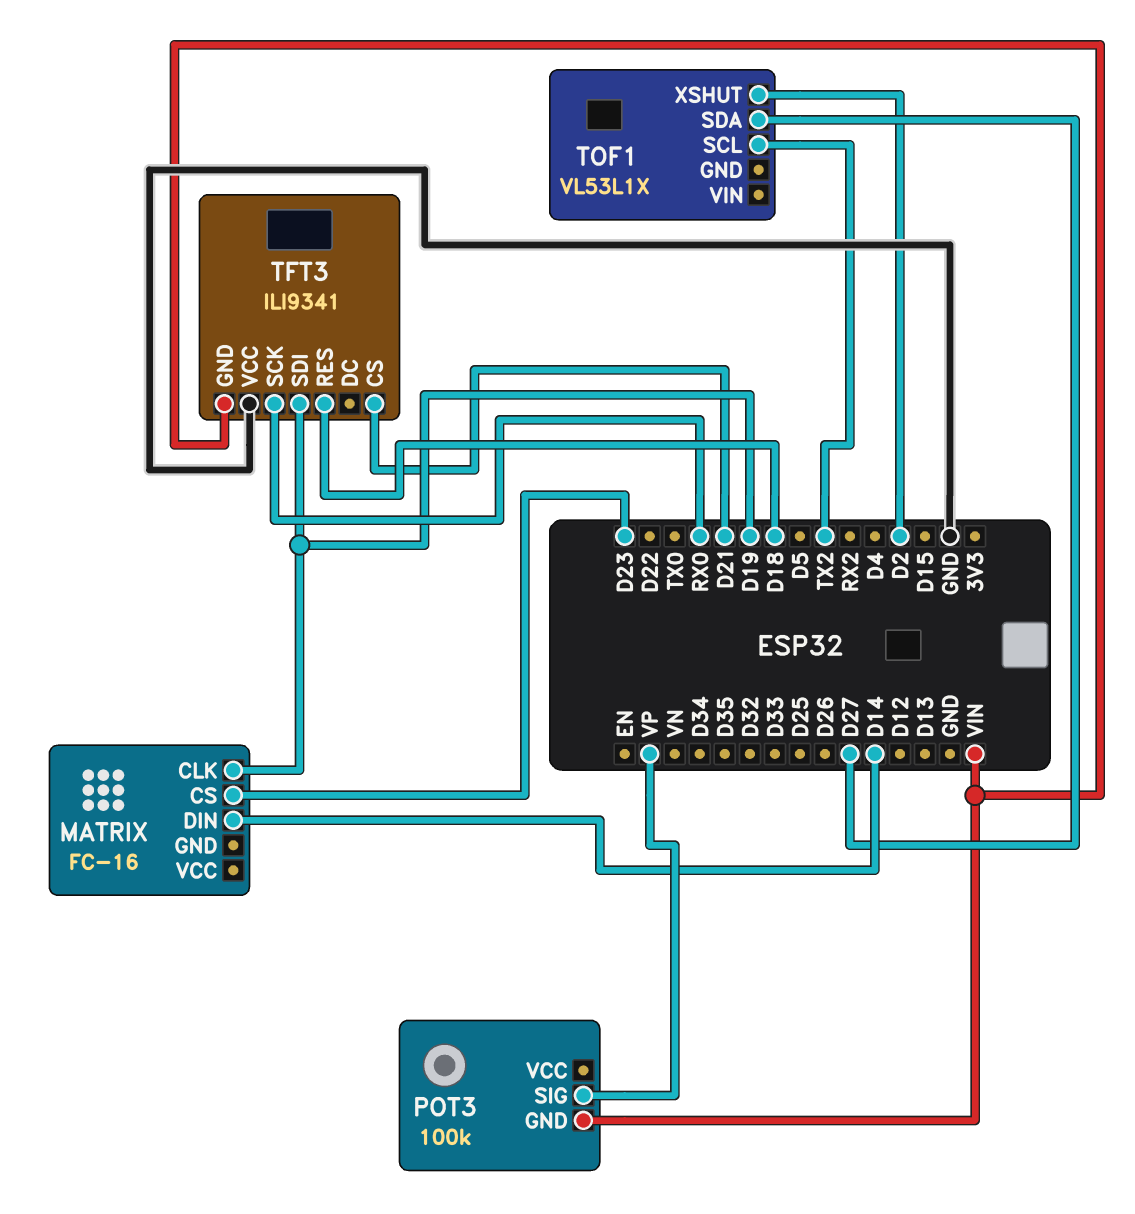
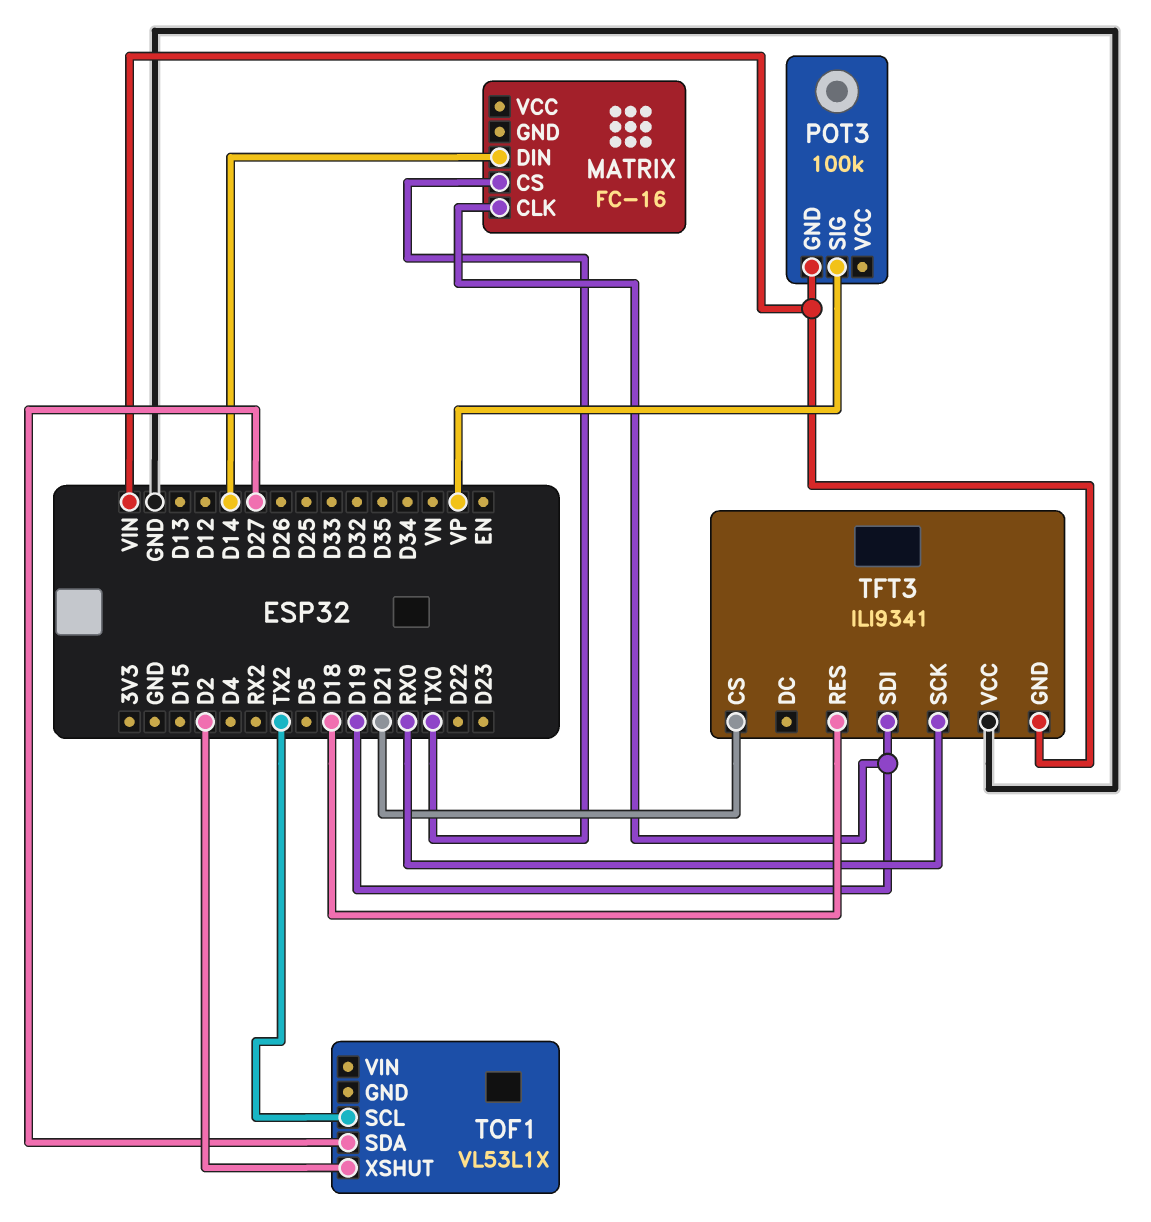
MATRIX pin CS: D23 -> TX0

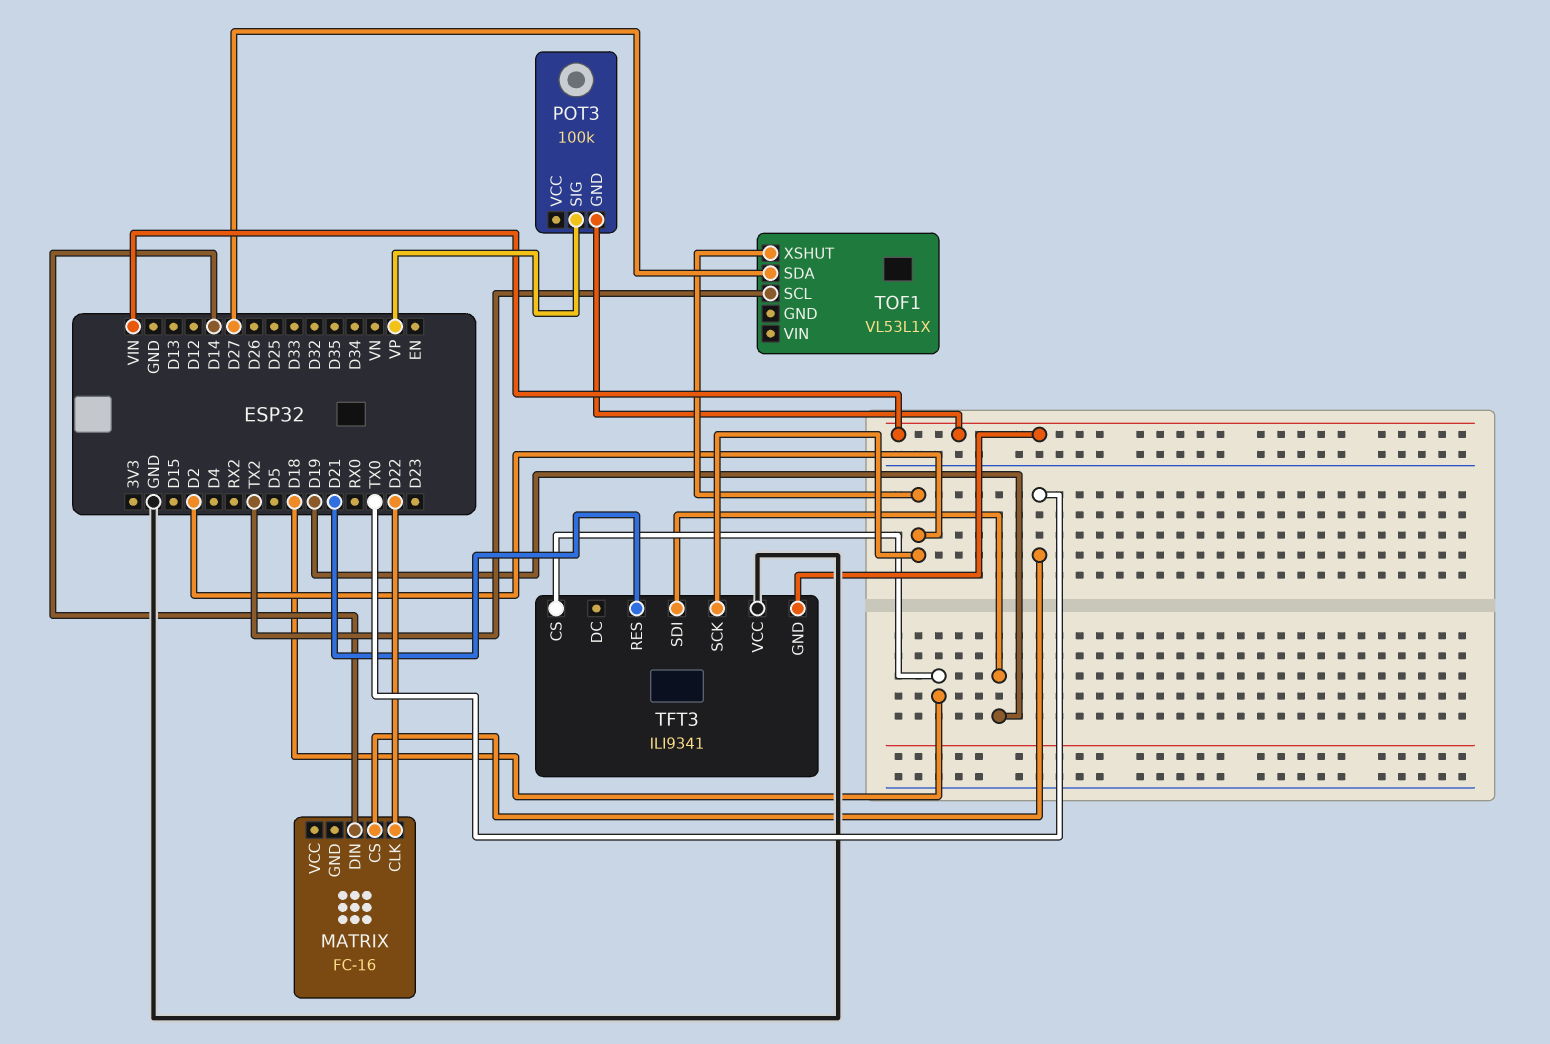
MATRIX pin CLK: D19 -> D22
TFT3 pin CS: D21 -> D18
TFT3 pin RES: D18 -> D21
TFT3 pin SCK: RX0 -> D2

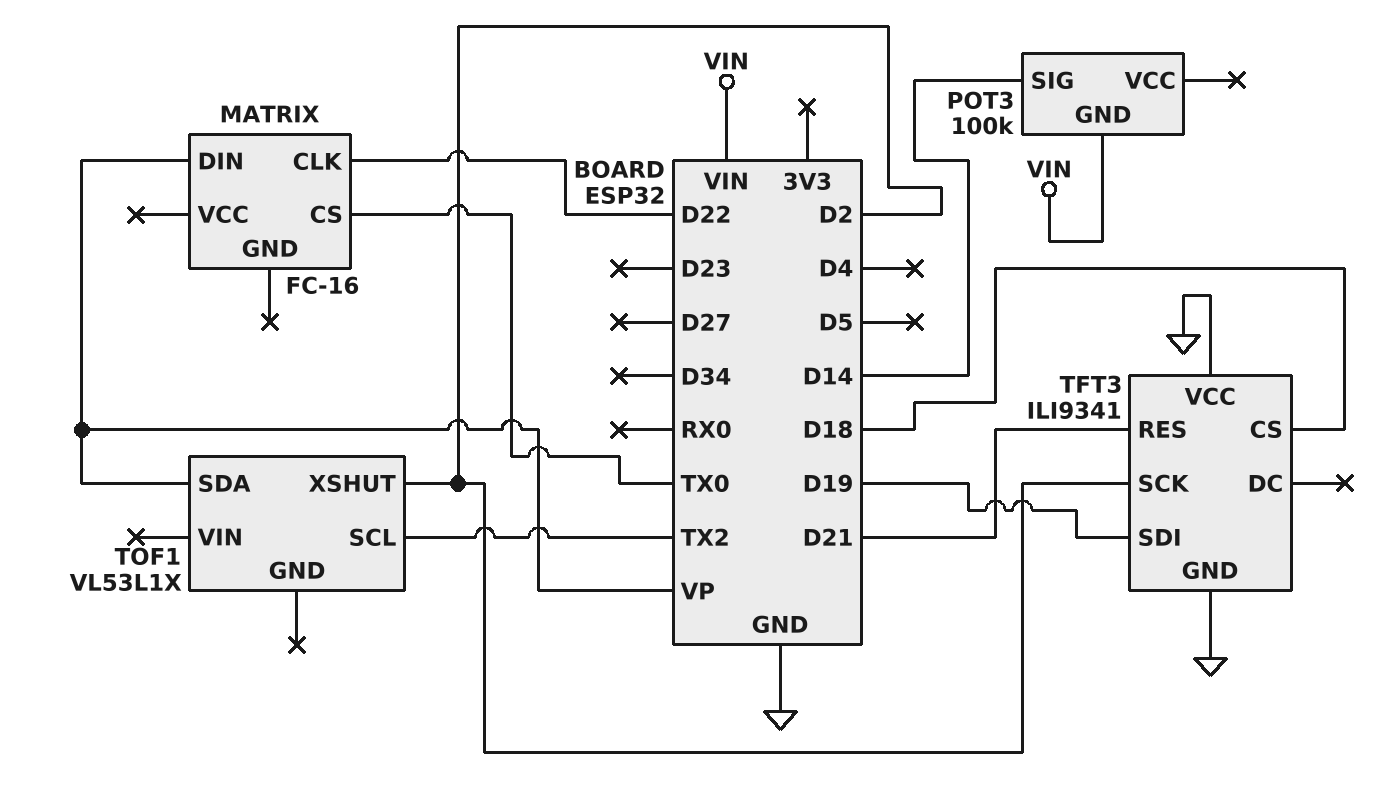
MATRIX pin DIN: D14 -> VP
POT3 pin SIG: VP -> D14
TFT3 pin GND: VIN -> GND
TOF1 pin SDA: D27 -> VP

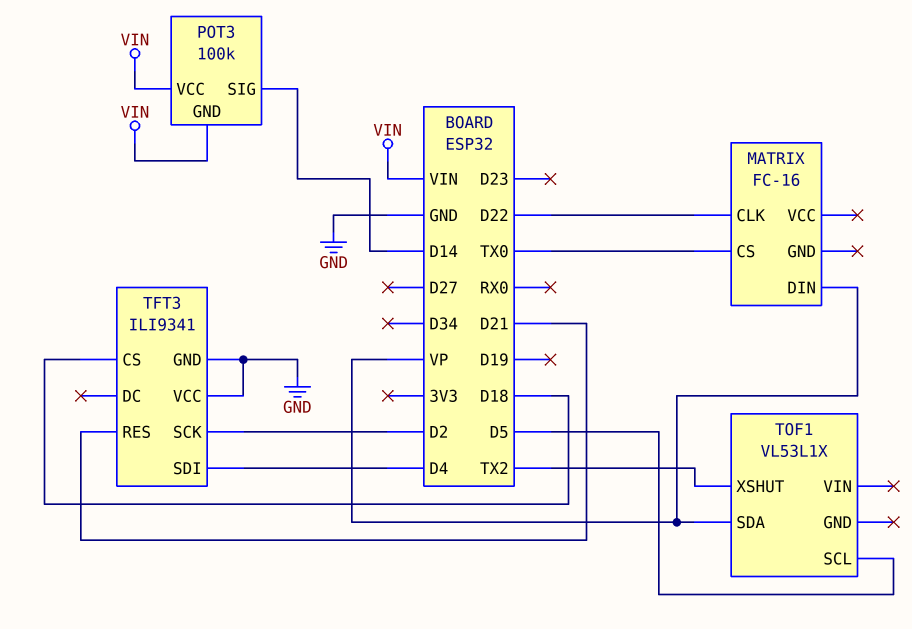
POT3 pin VCC: none -> VIN
TFT3 pin SDI: D19 -> D4
TOF1 pin SCL: TX2 -> D5
TOF1 pin XSHUT: D2 -> TX2

